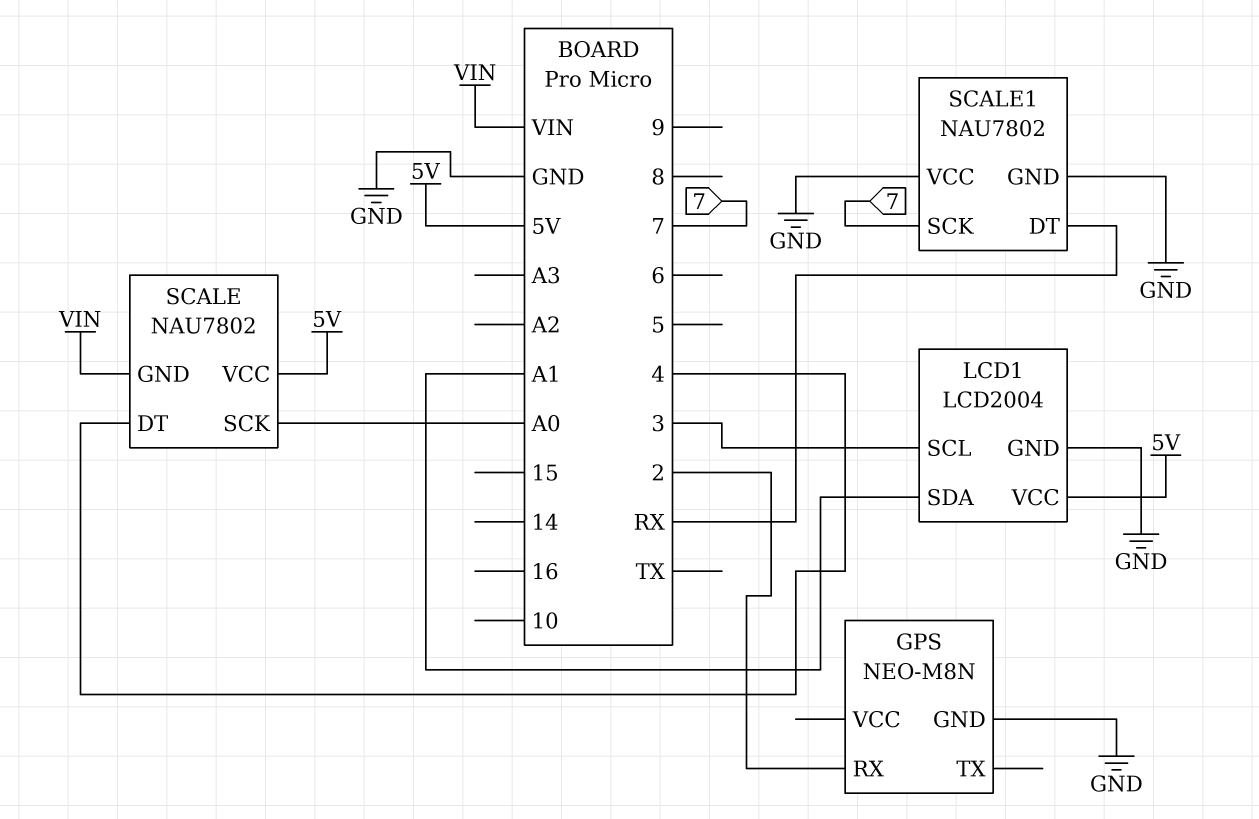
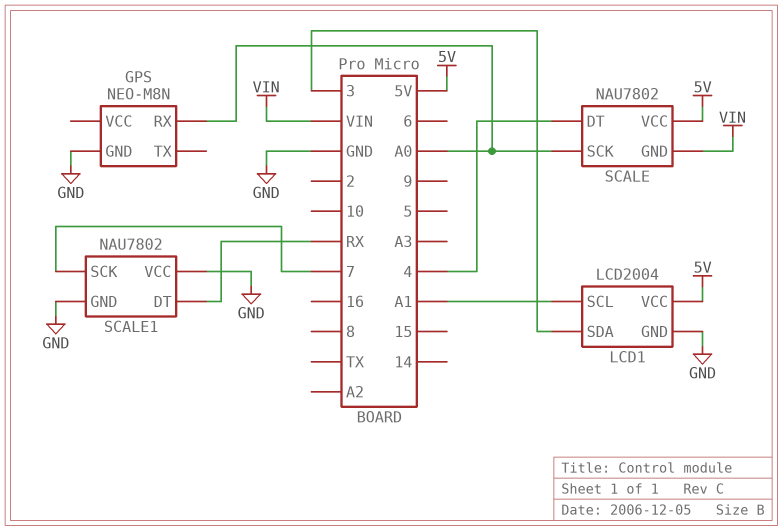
GPS pin RX: 2 -> A0
LCD1 pin SCL: 3 -> A1
LCD1 pin SDA: A1 -> 3

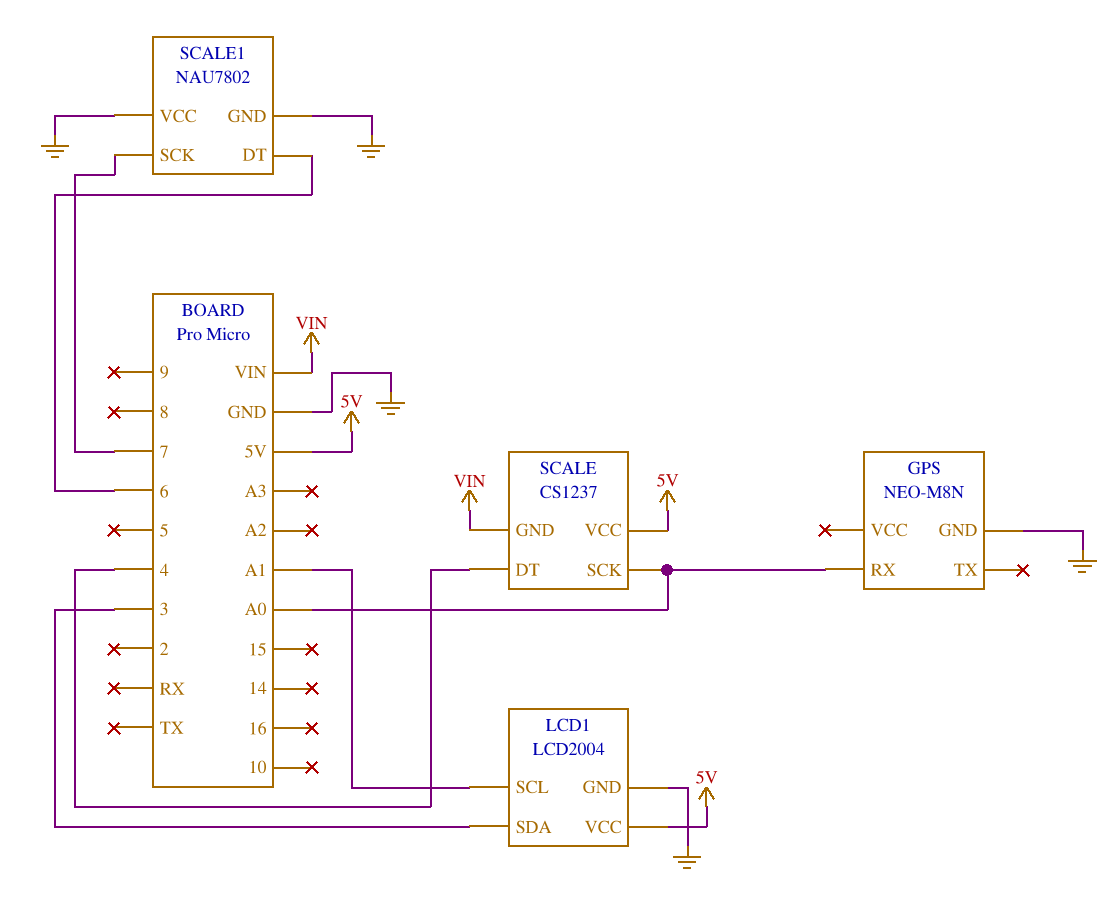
SCALE: NAU7802 -> CS1237
SCALE1 pin DT: RX -> 6

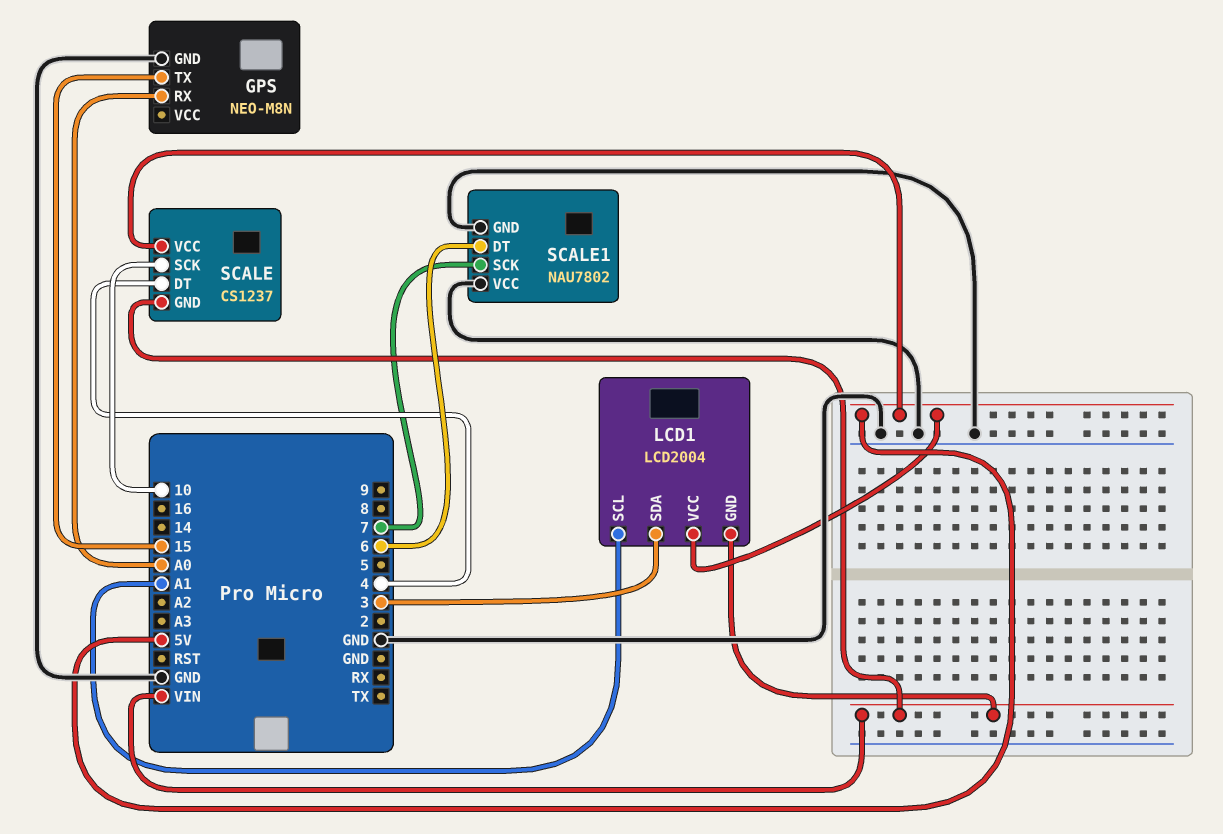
GPS pin TX: none -> 15
LCD1 pin GND: GND -> VIN
SCALE pin SCK: A0 -> 10

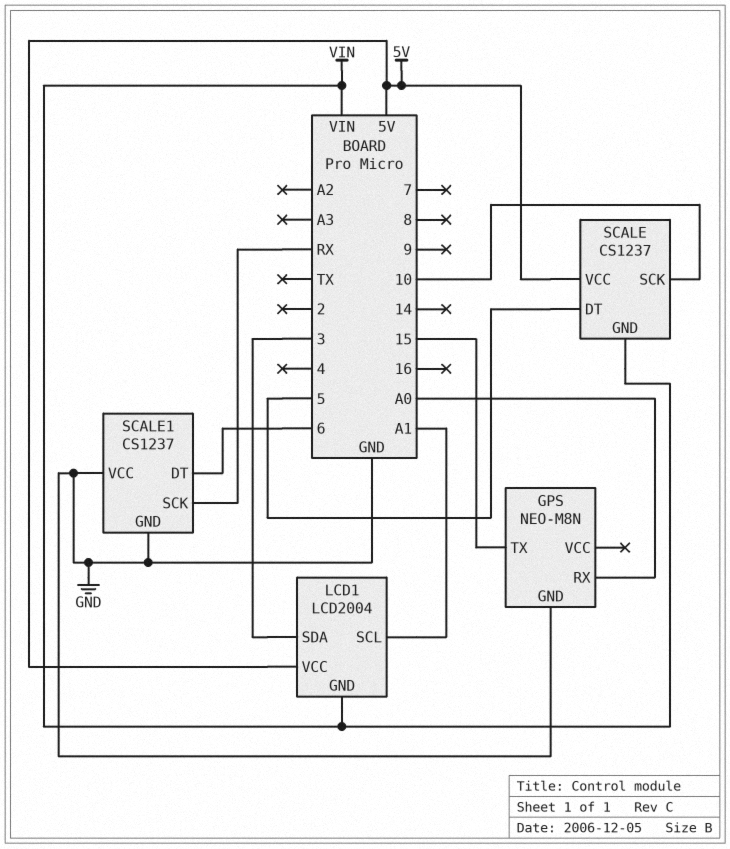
SCALE pin DT: 4 -> 5
SCALE1: NAU7802 -> CS1237
SCALE1 pin SCK: 7 -> RX

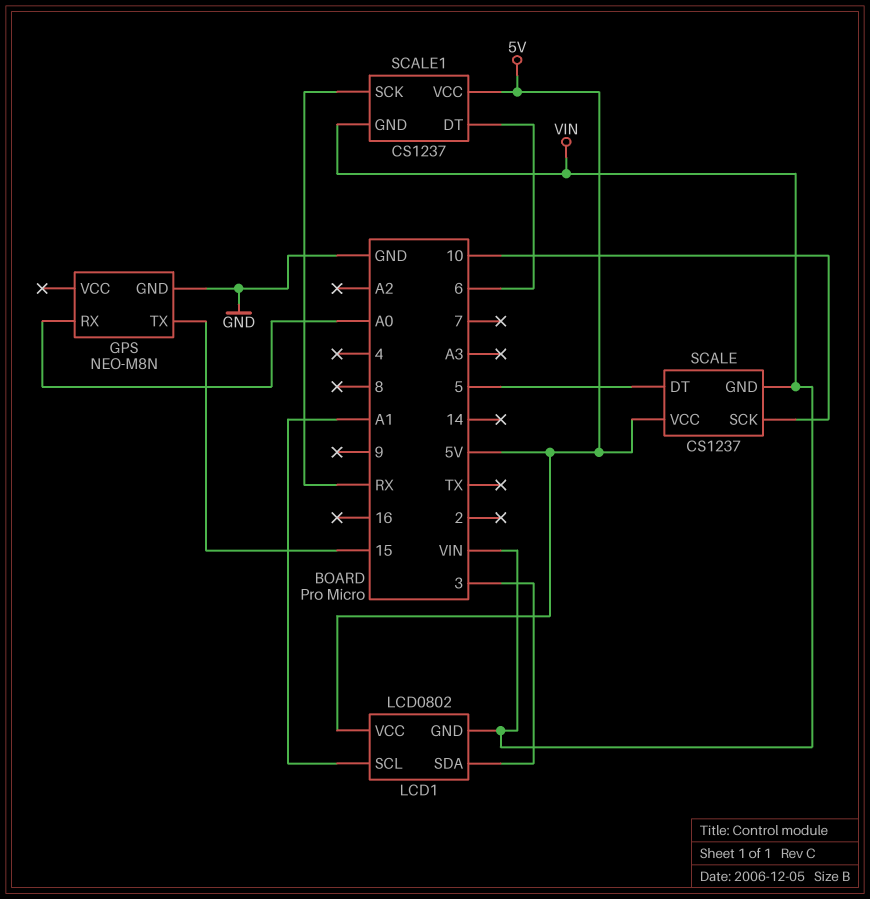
LCD1: LCD2004 -> LCD0802
SCALE1 pin GND: GND -> VIN
SCALE1 pin VCC: GND -> 5V

